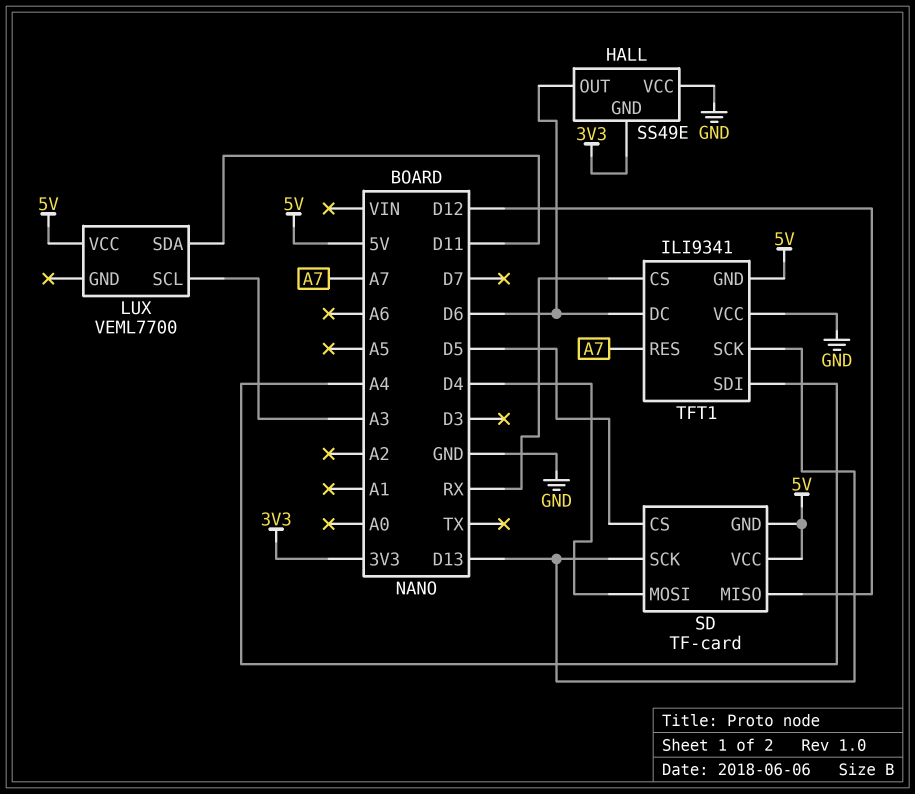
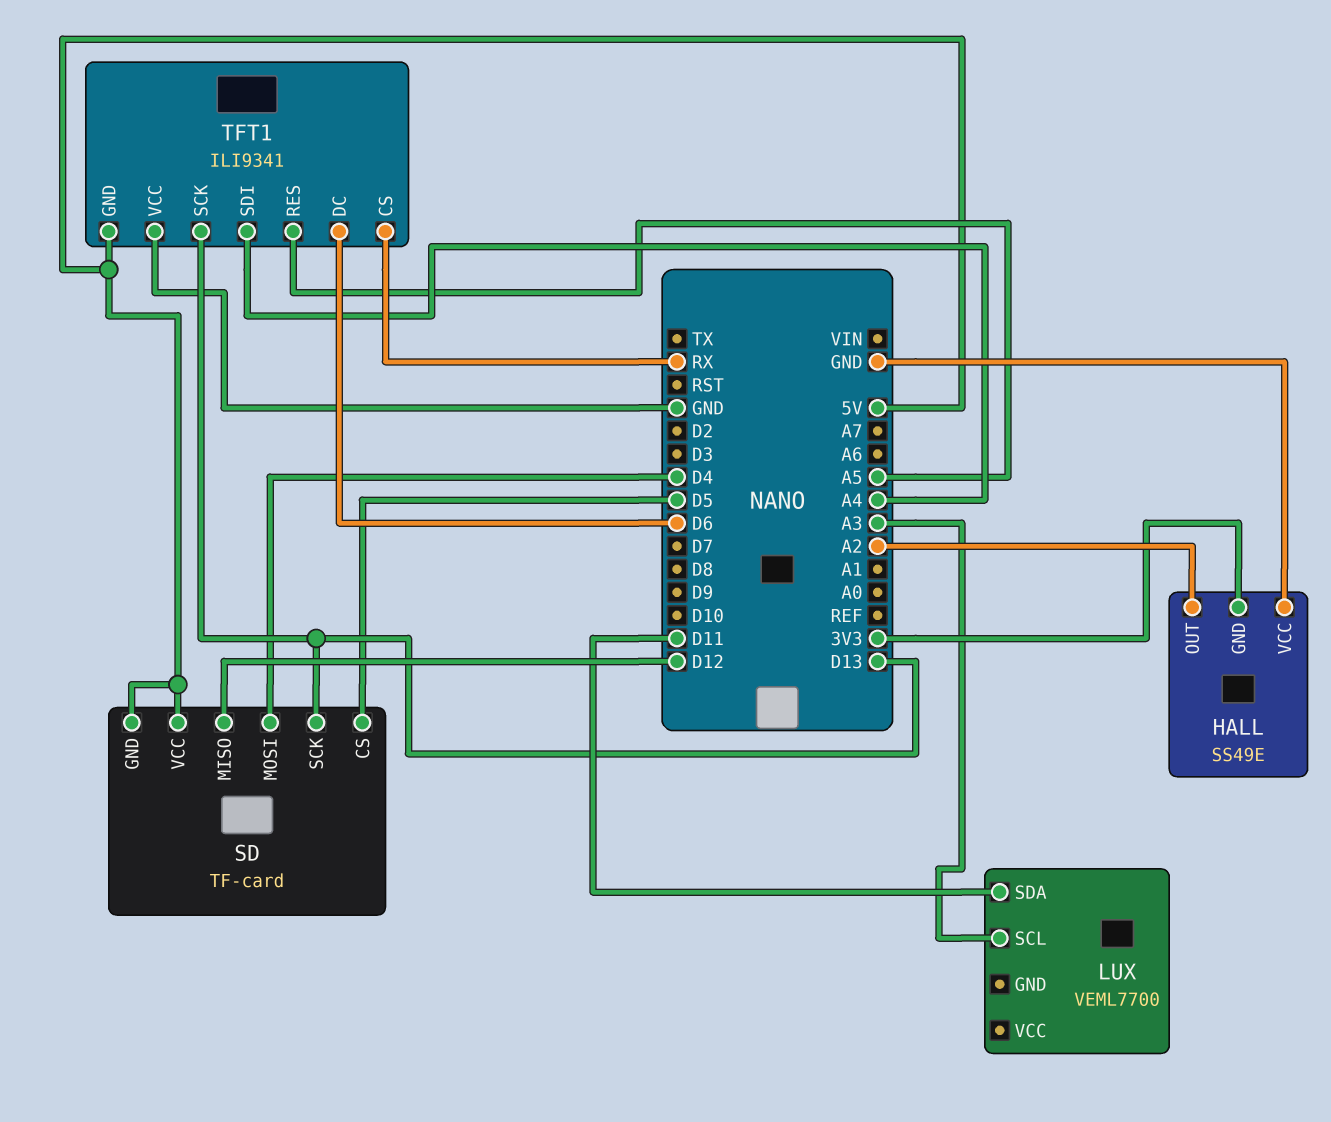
HALL pin OUT: D6 -> A2
LUX pin VCC: 5V -> none
TFT1 pin RES: A7 -> A5

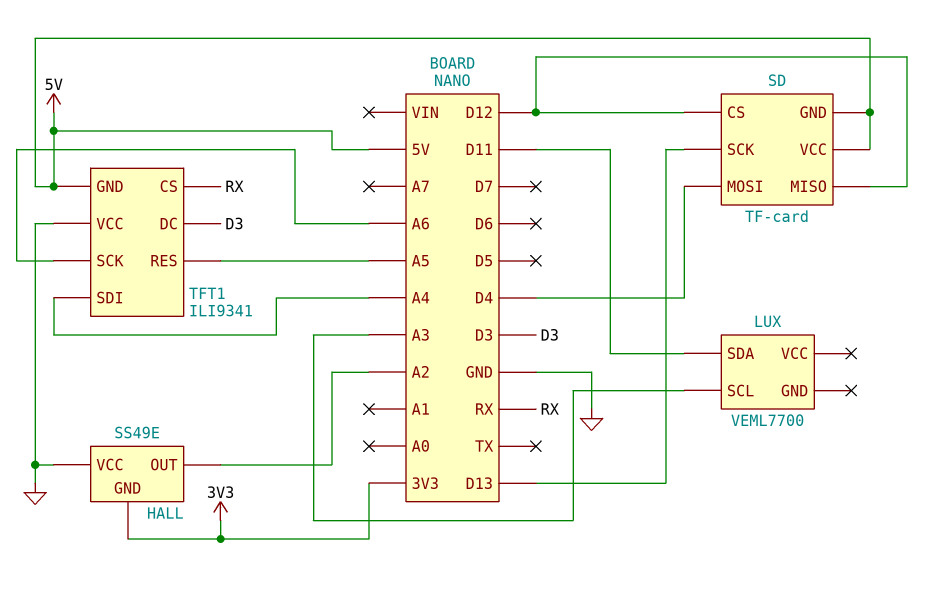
SD pin CS: D5 -> D12
TFT1 pin DC: D6 -> D3
TFT1 pin SCK: D13 -> A6

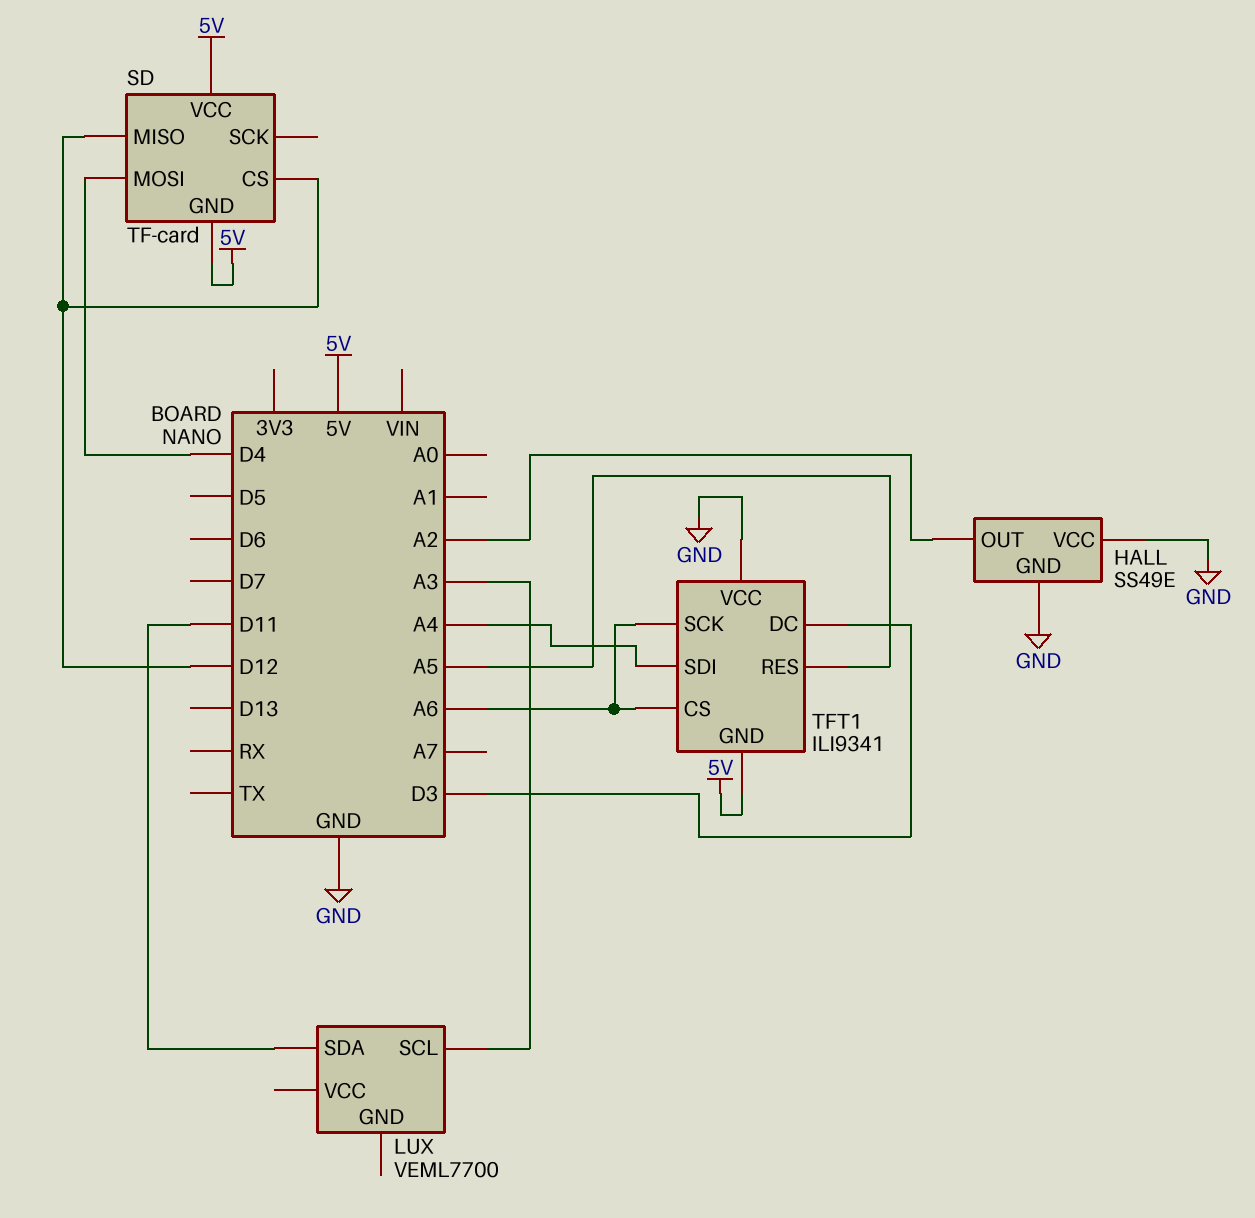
HALL pin GND: 3V3 -> GND
SD pin SCK: D13 -> none
TFT1 pin CS: RX -> A6

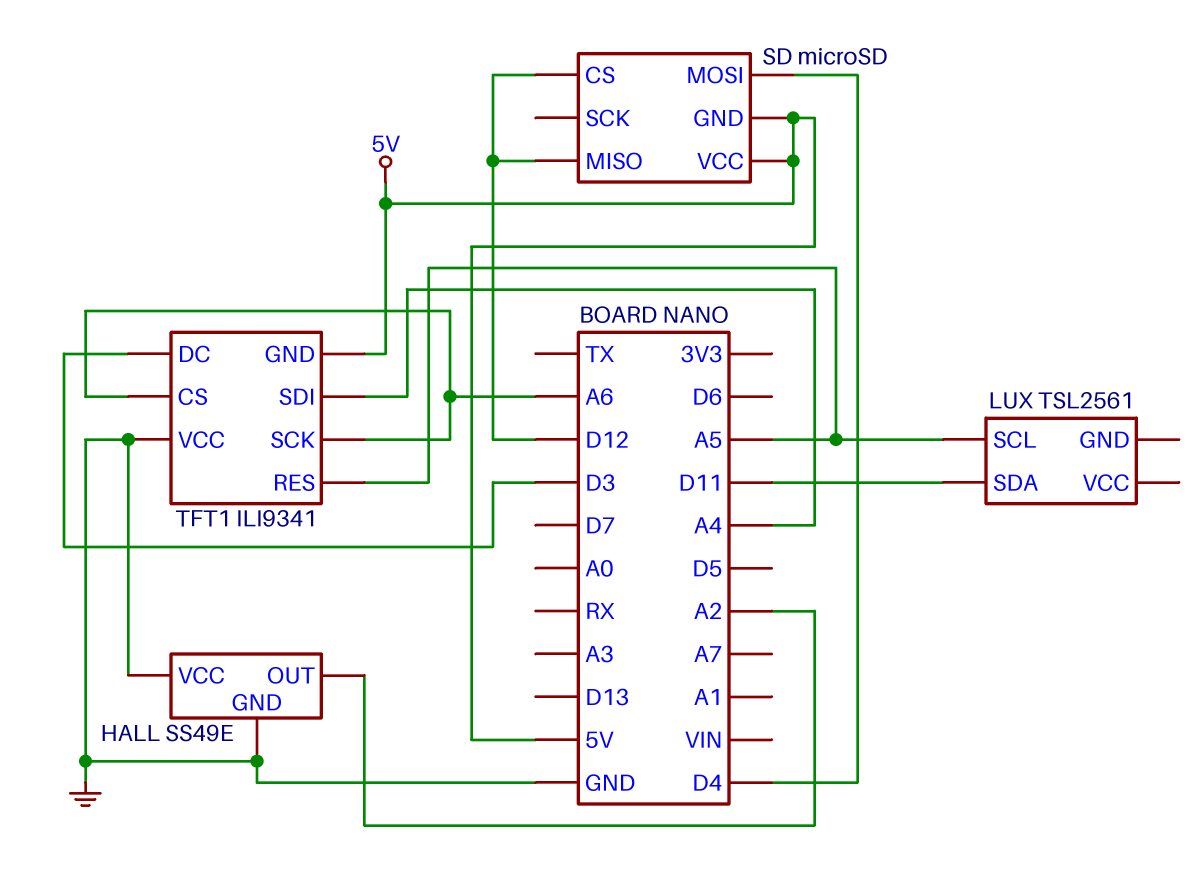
LUX: VEML7700 -> TSL2561
LUX pin SCL: A3 -> A5
SD: TF-card -> microSD

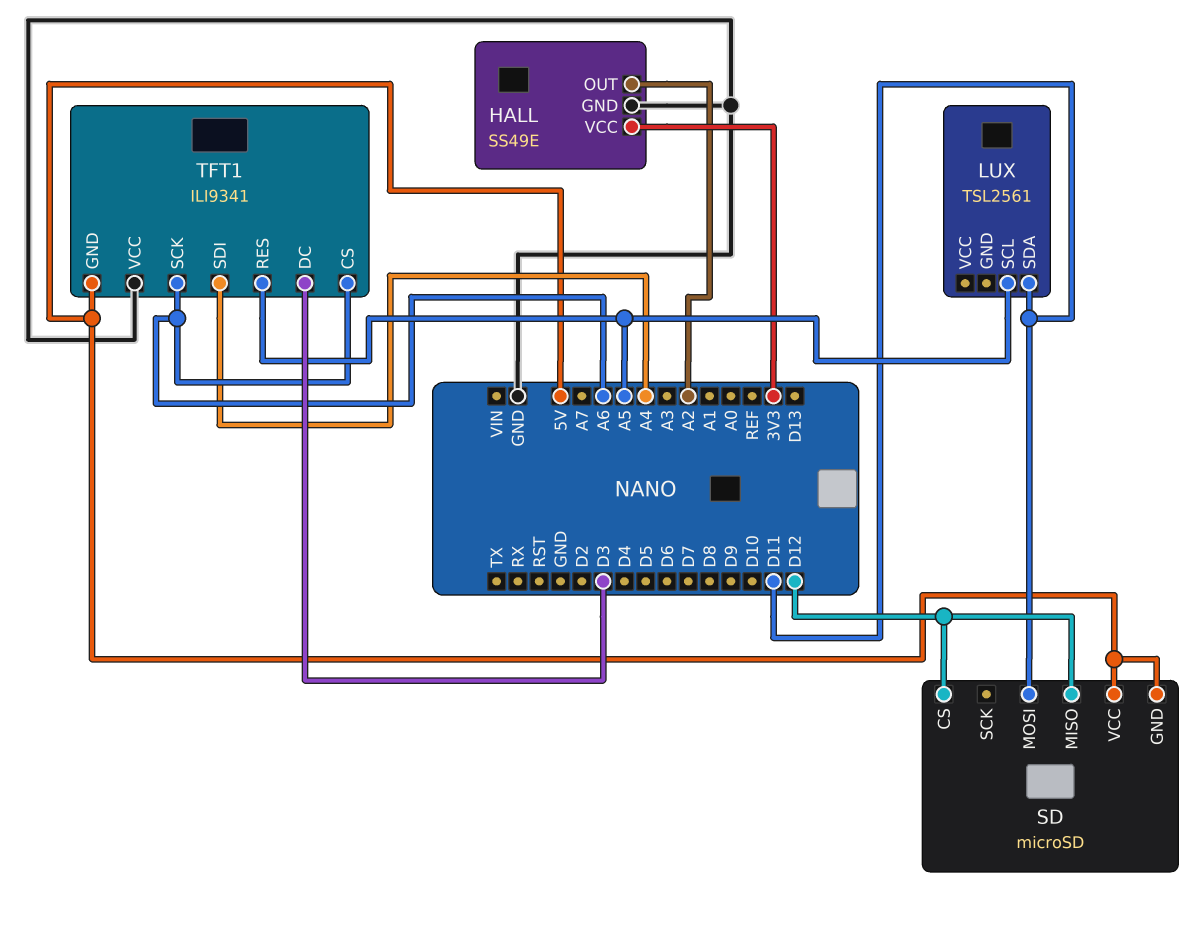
HALL pin VCC: GND -> 3V3
SD pin MOSI: D4 -> D11

